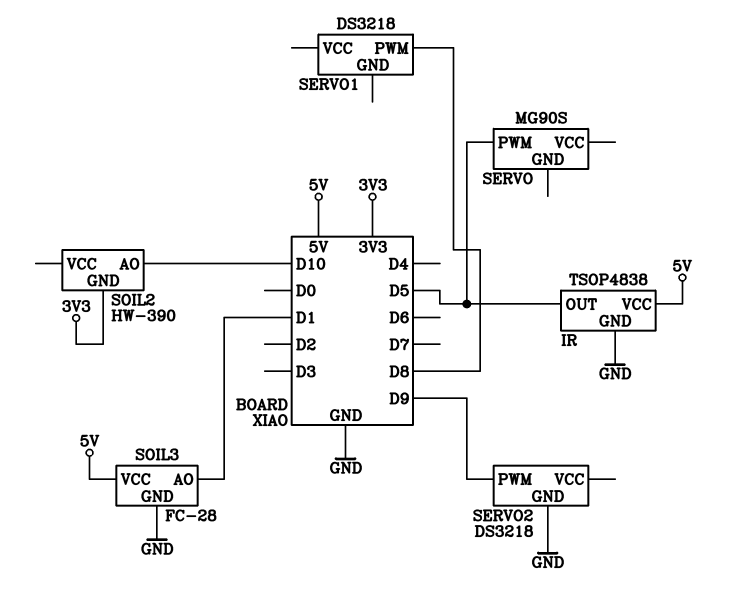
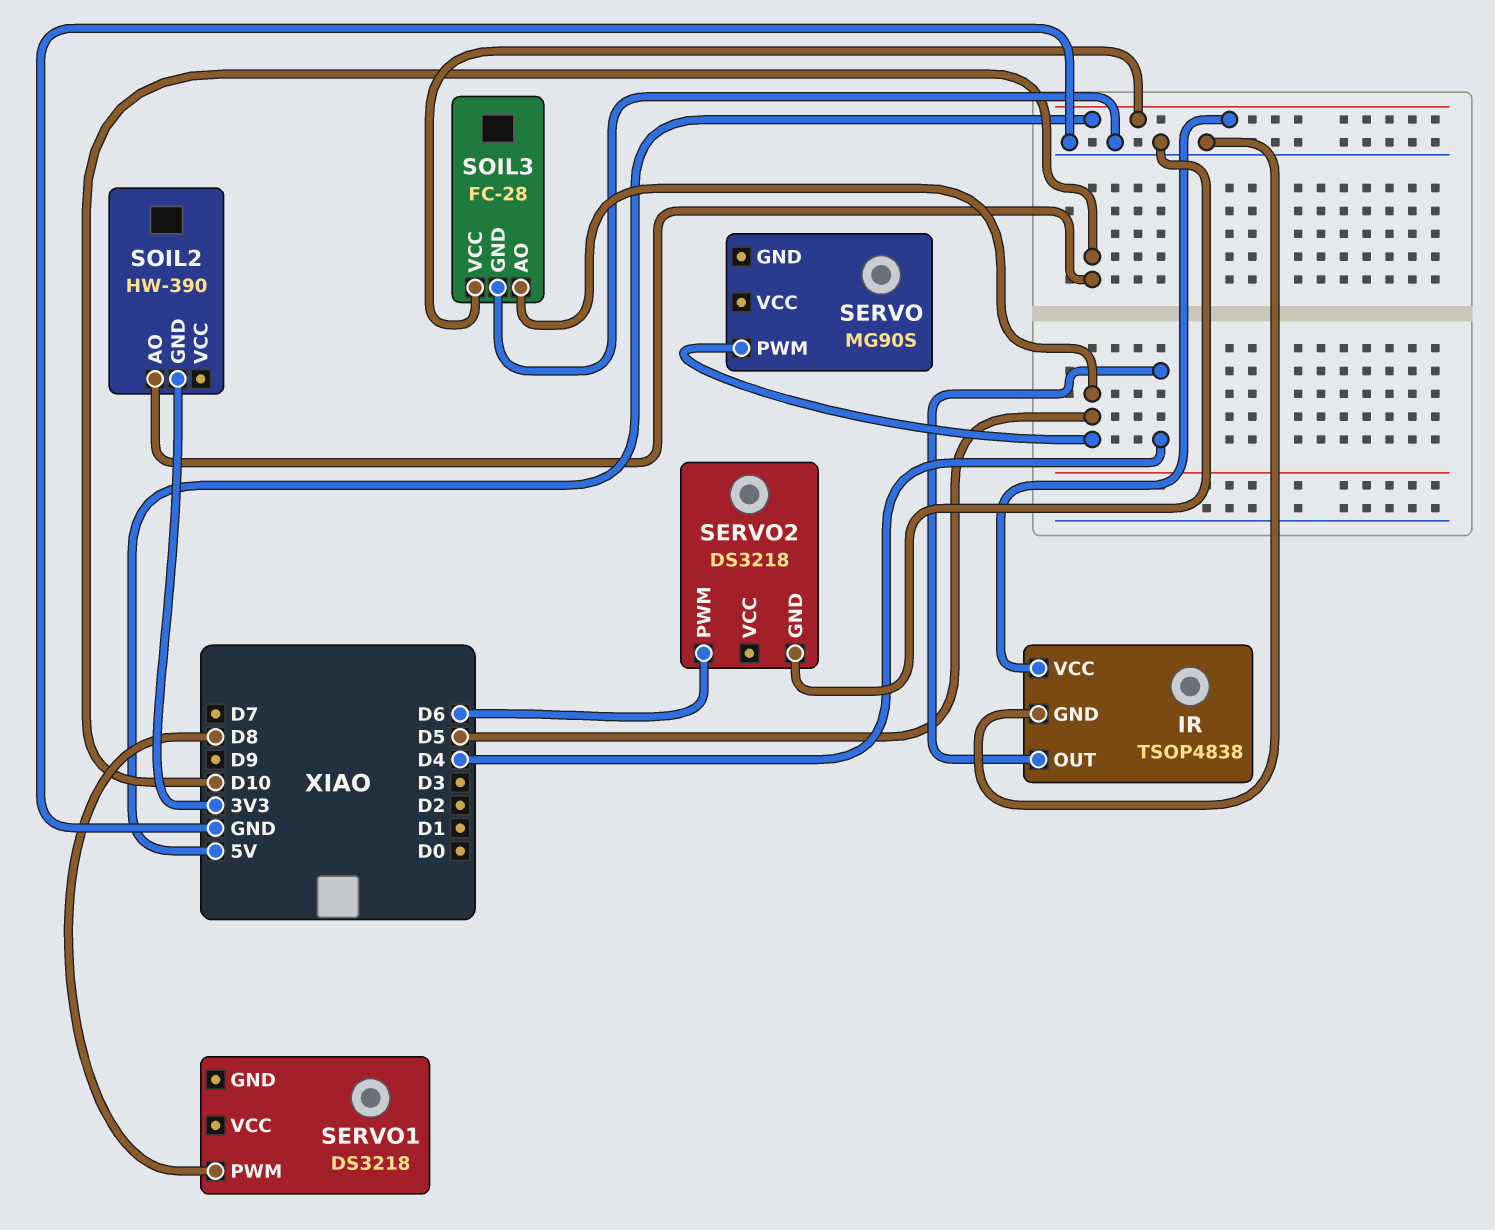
IR pin OUT: D5 -> D4
SERVO2 pin PWM: D9 -> D6
SOIL3 pin AO: D1 -> D5

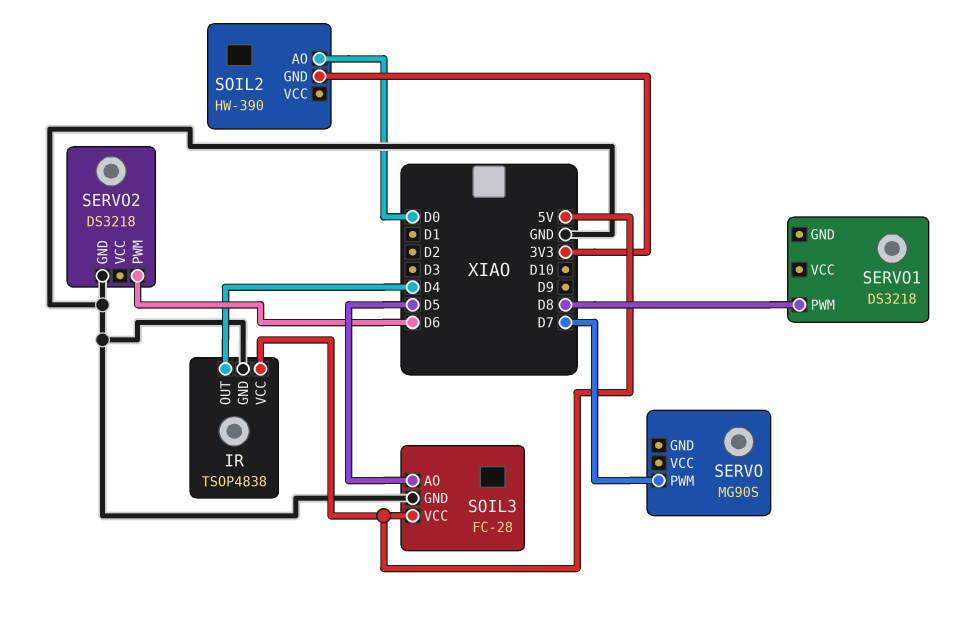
SERVO pin PWM: D5 -> D7
SOIL2 pin AO: D10 -> D0

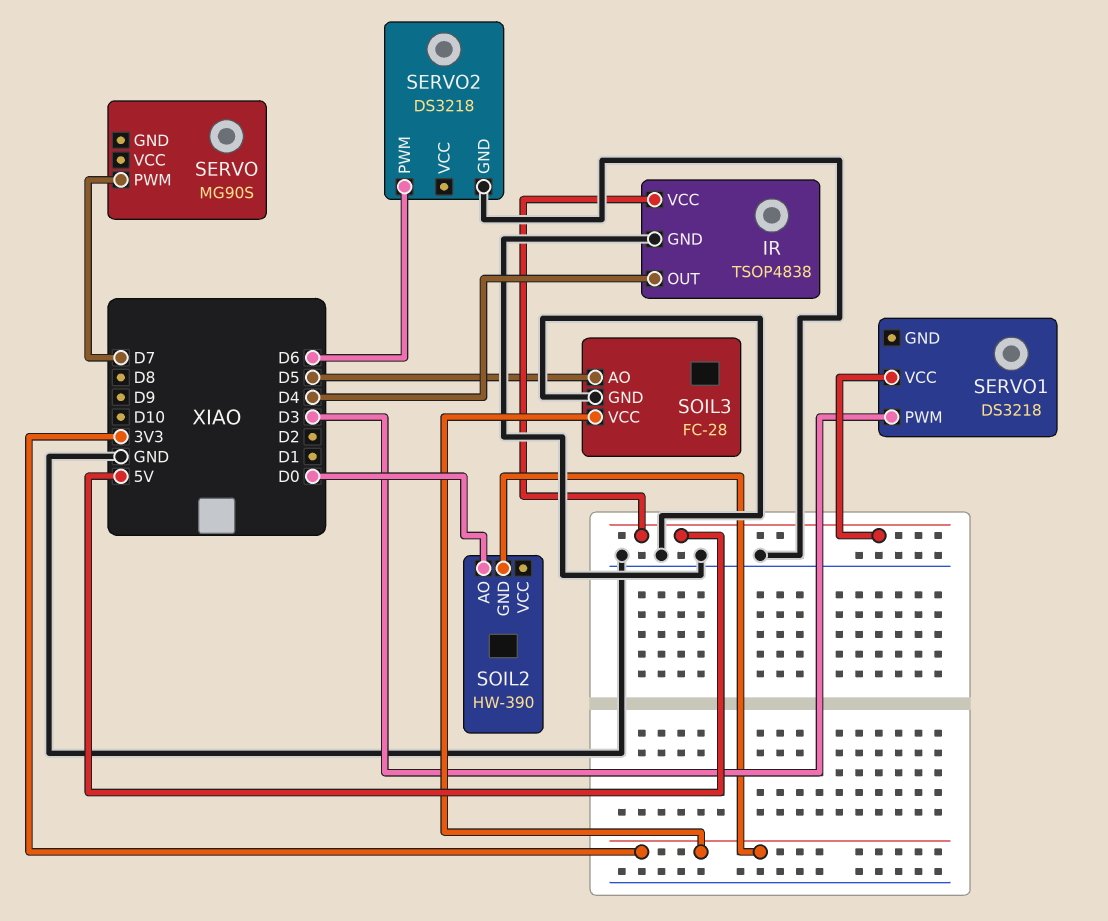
SERVO1 pin PWM: D8 -> D3
SERVO1 pin VCC: none -> 5V
SOIL3 pin VCC: 5V -> 3V3

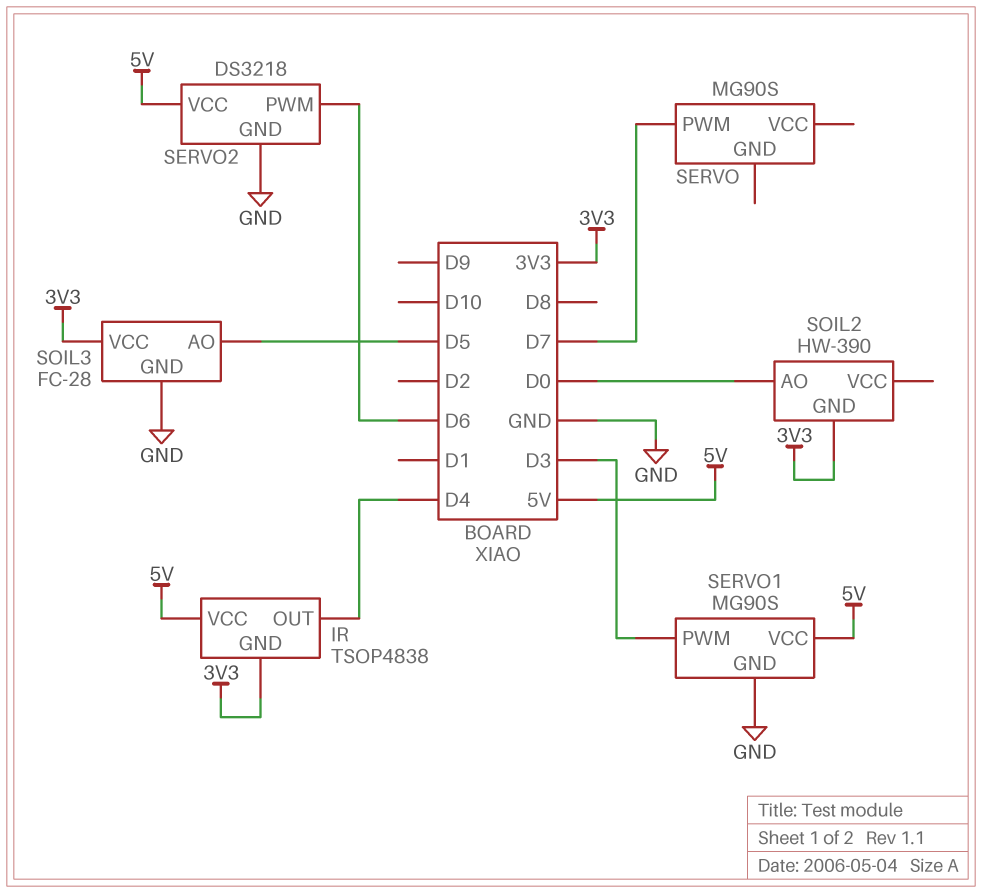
IR pin GND: GND -> 3V3
SERVO1: DS3218 -> MG90S
SERVO1 pin GND: none -> GND
SERVO2 pin VCC: none -> 5V

